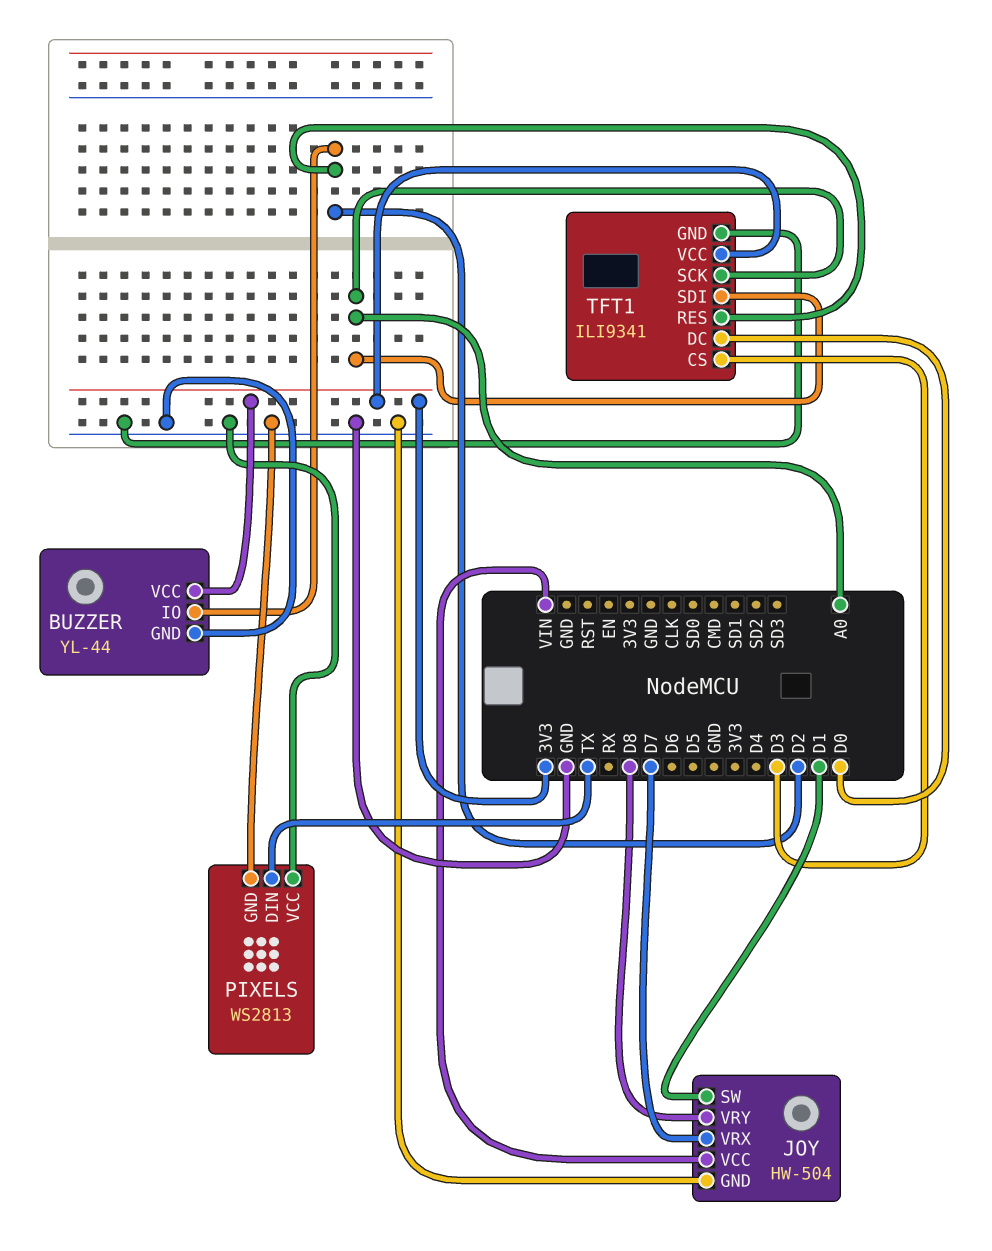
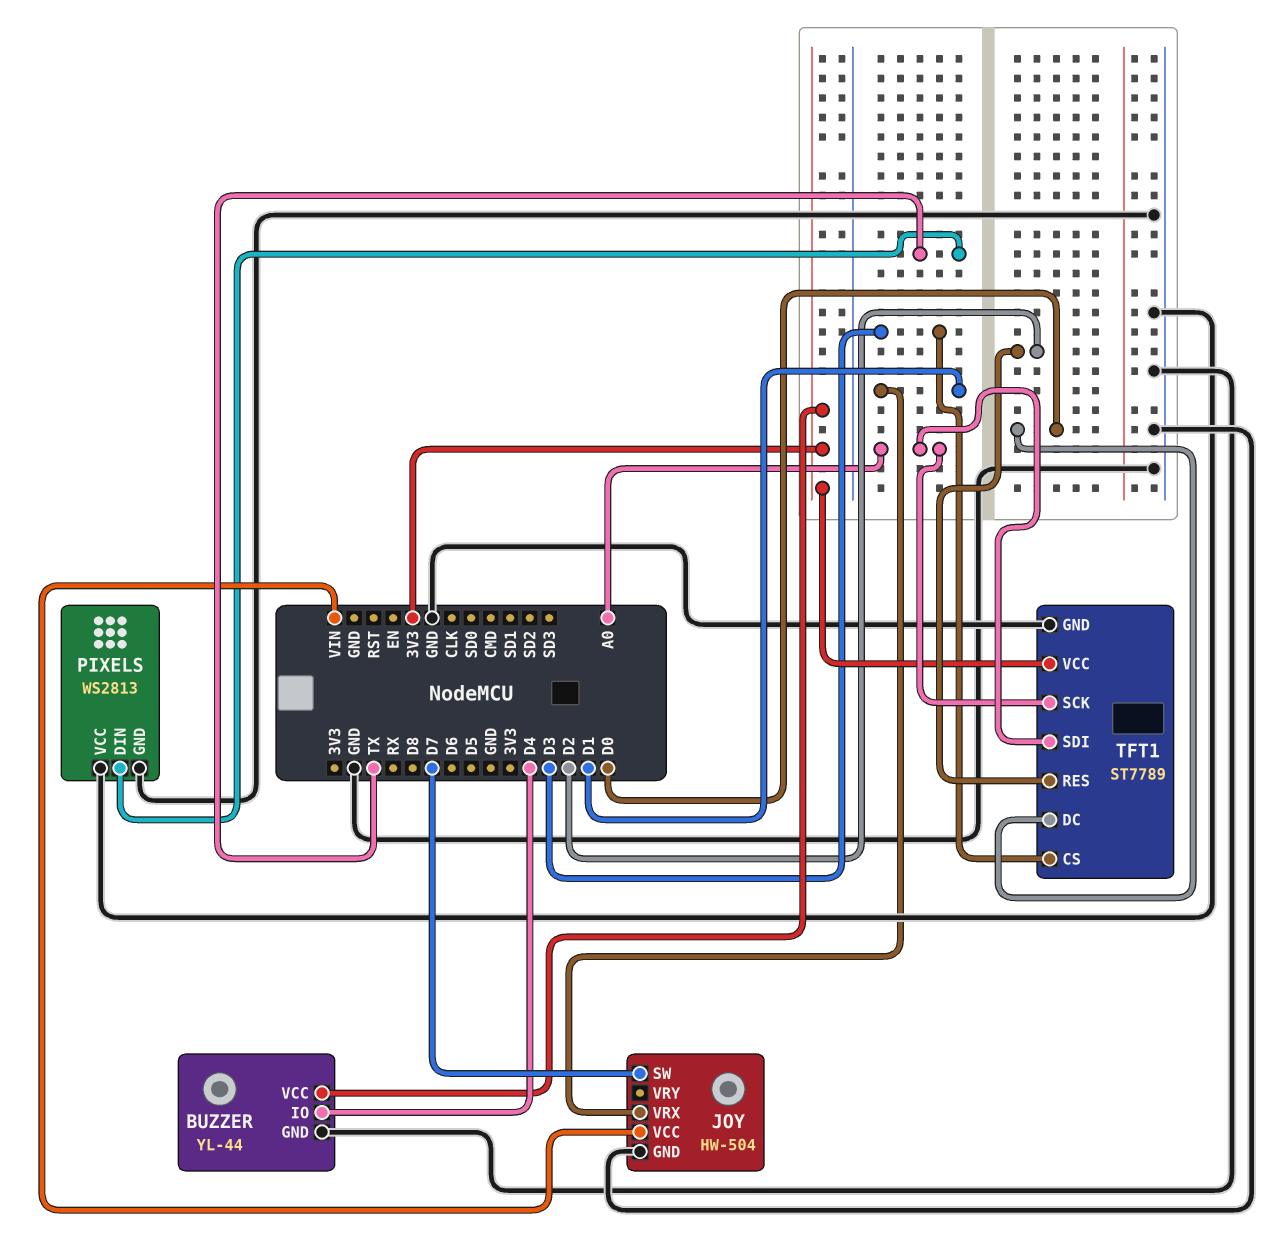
BUZZER pin IO: D2 -> D4
JOY pin SW: D1 -> D7
JOY pin VRX: D7 -> D1
JOY pin VRY: D8 -> none
TFT1: ILI9341 -> ST7789

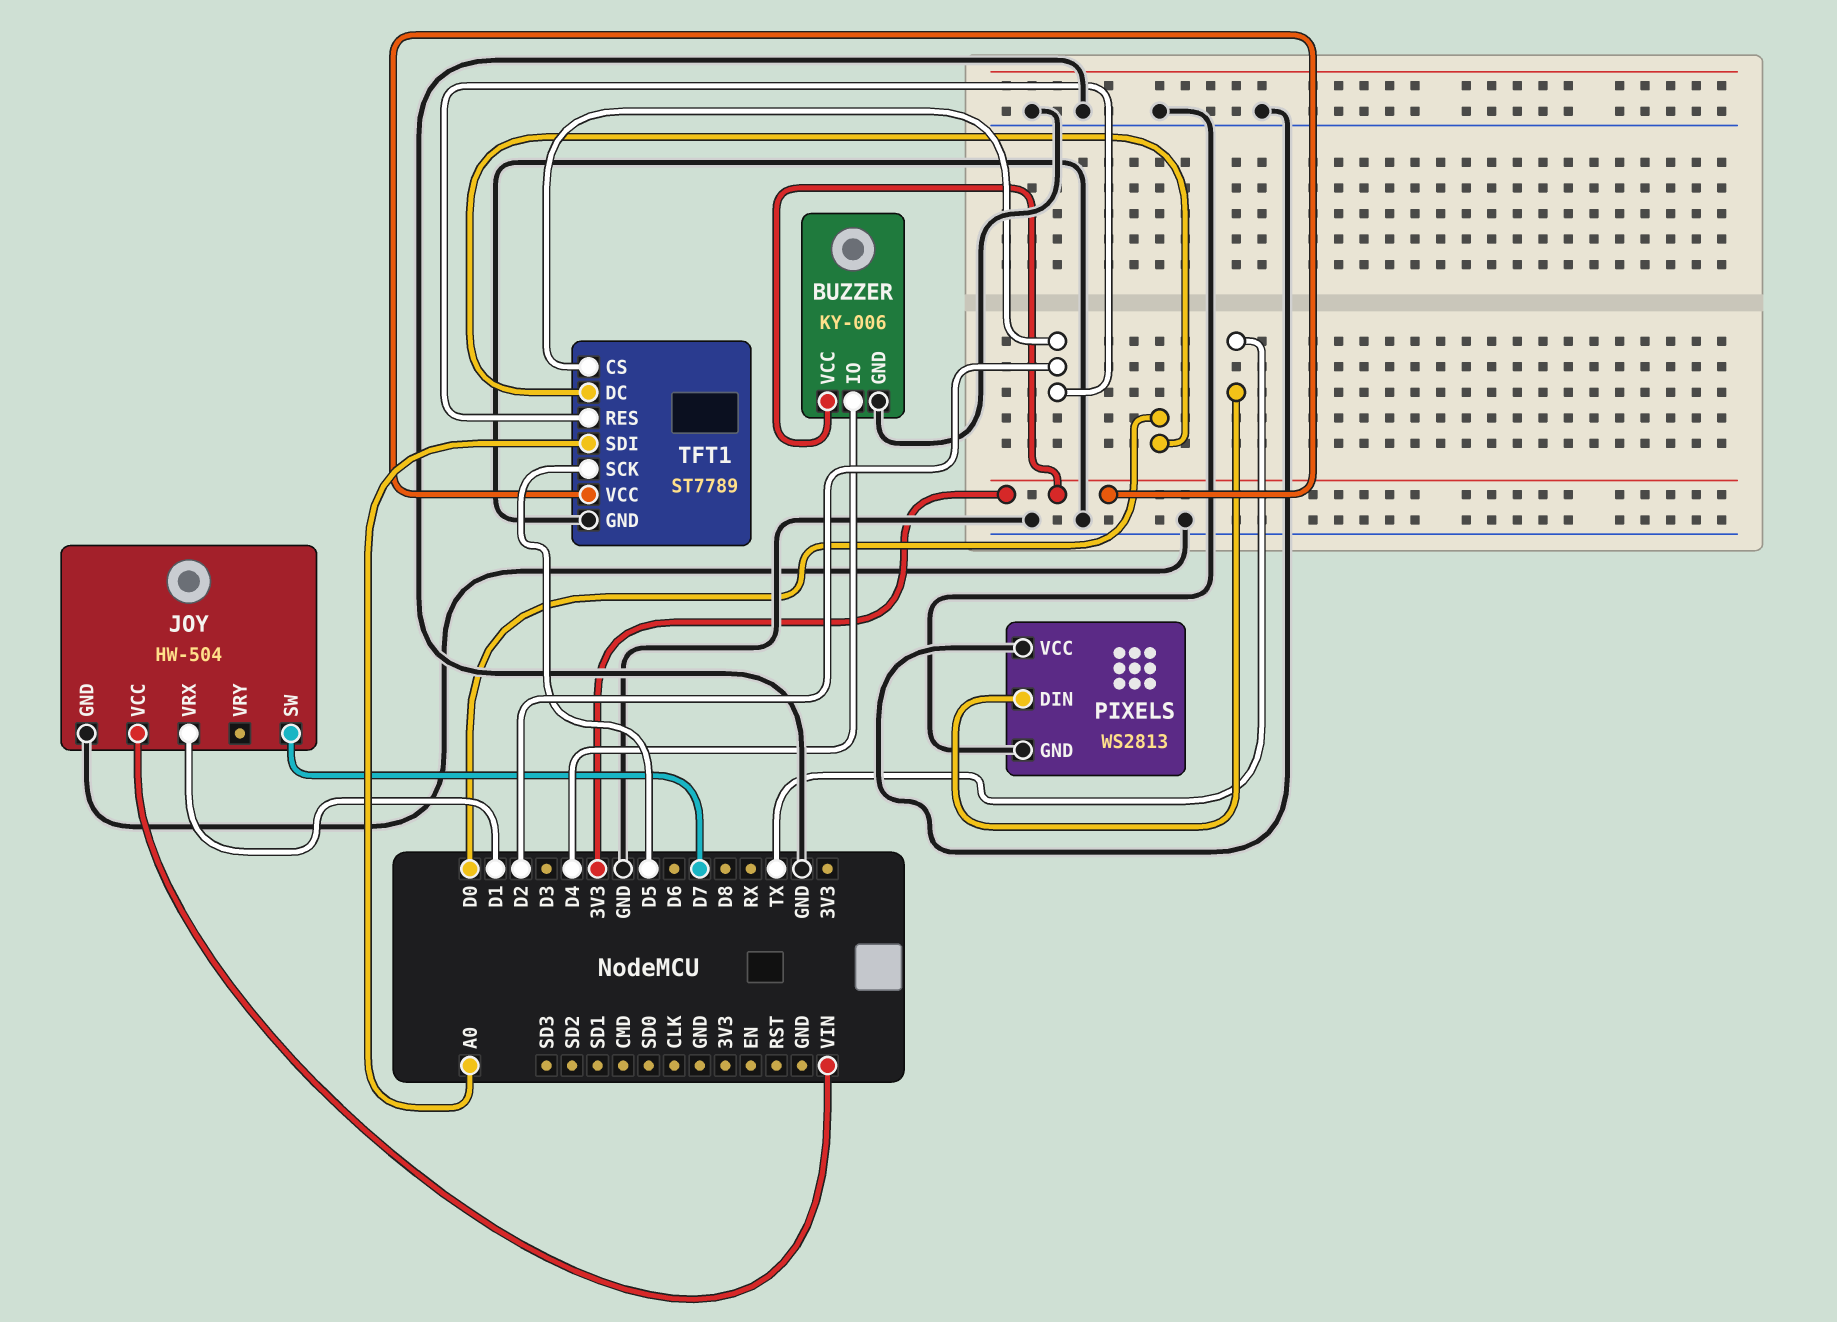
BUZZER: YL-44 -> KY-006
TFT1 pin CS: D3 -> D2
TFT1 pin SCK: A0 -> D5

